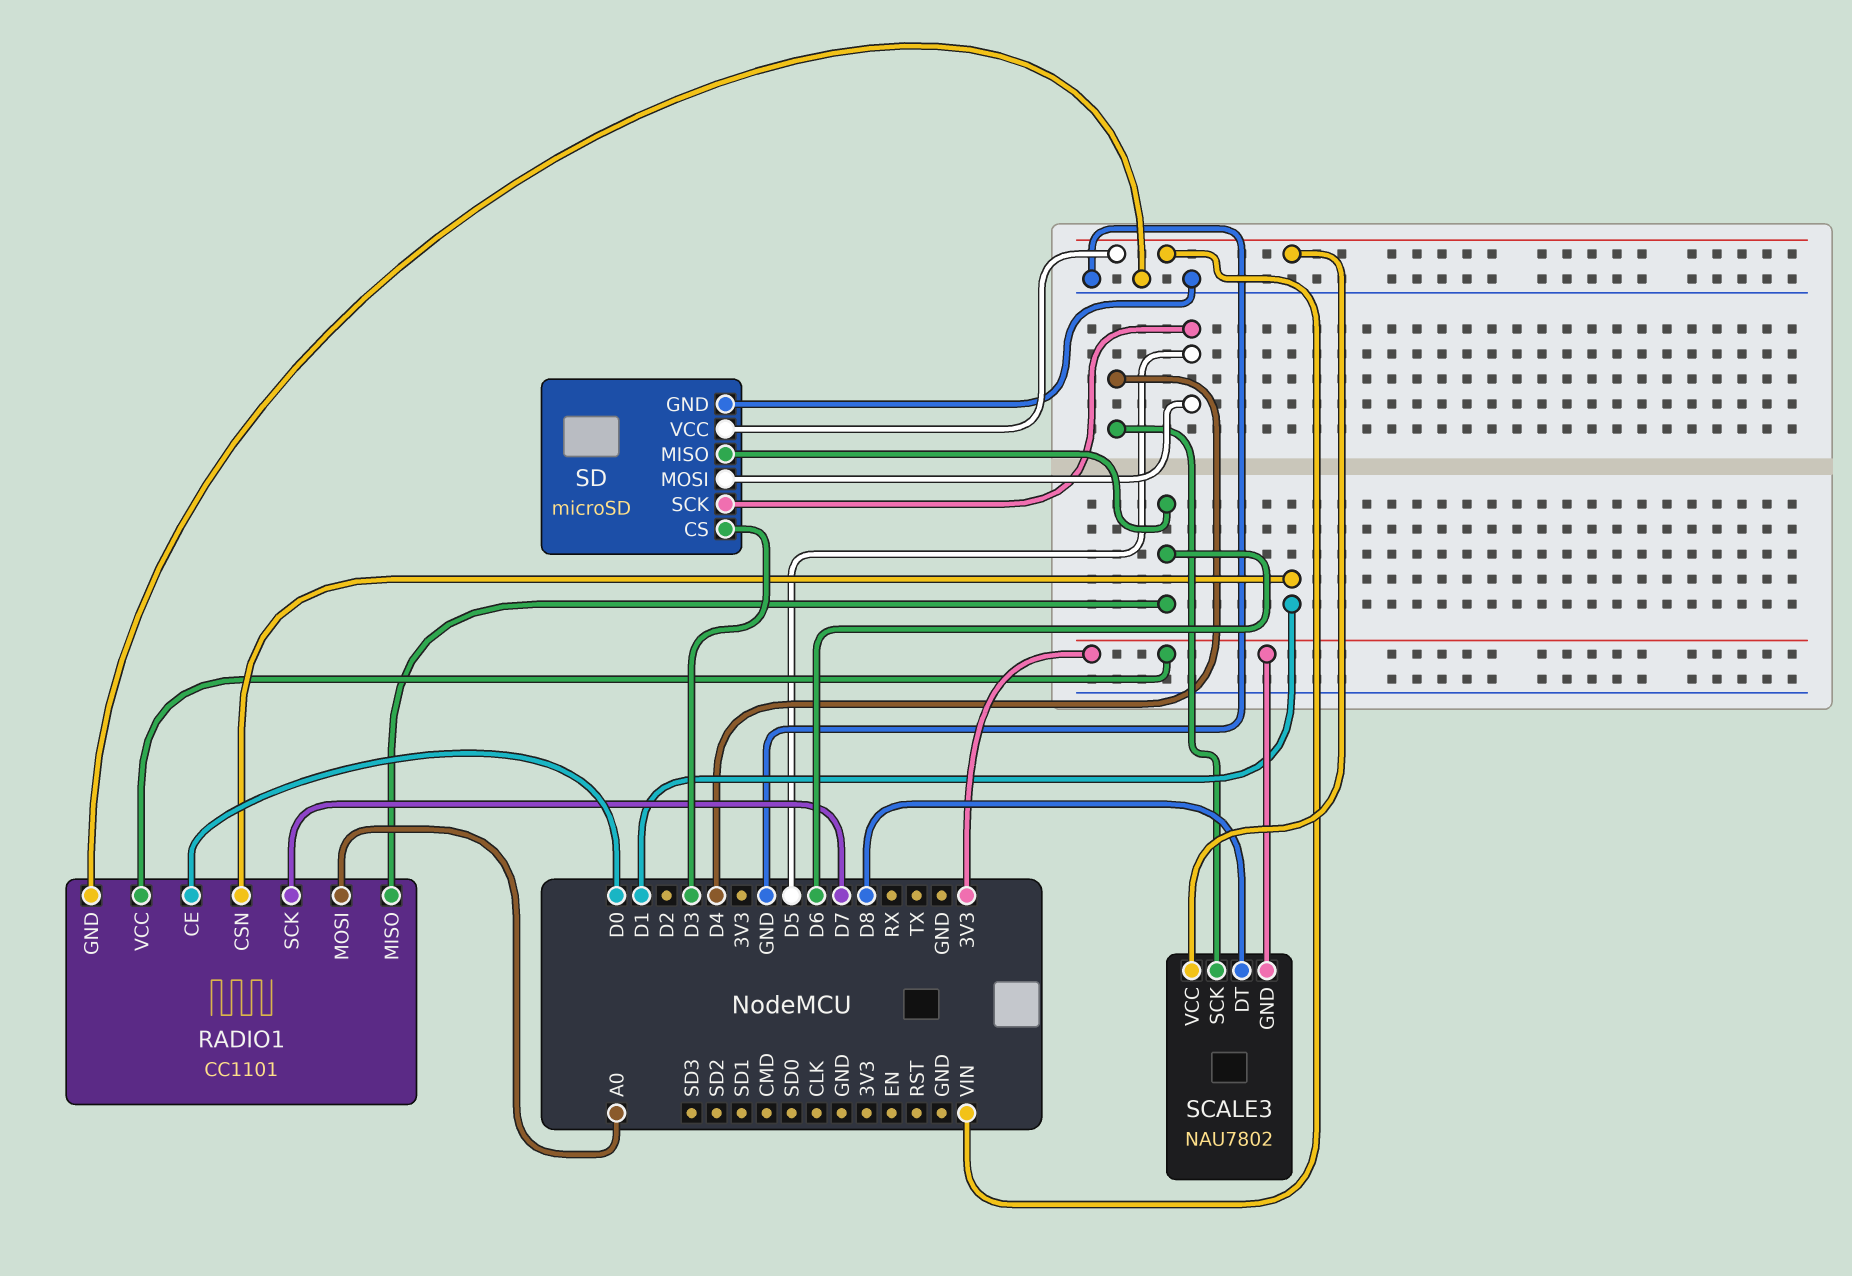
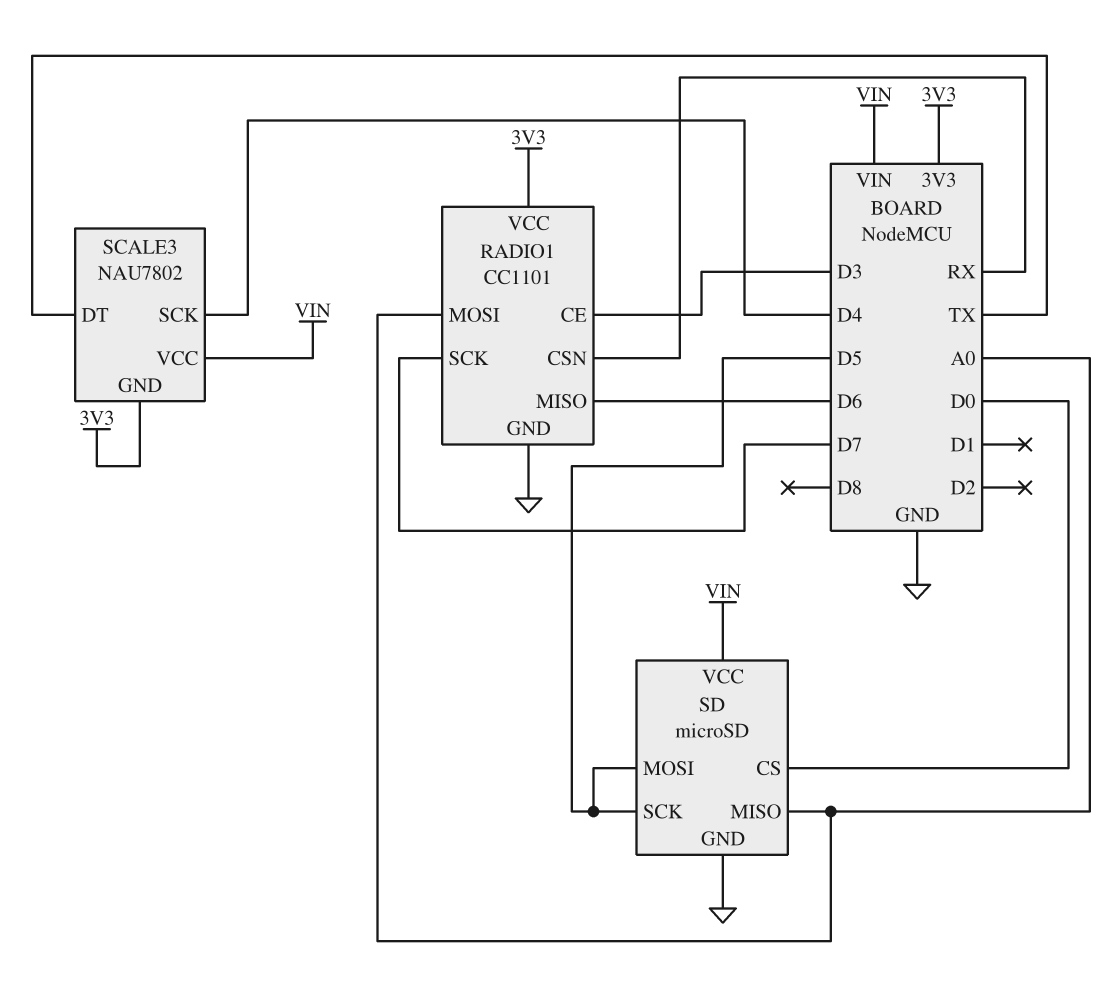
RADIO1 pin CE: D0 -> D3
RADIO1 pin CSN: D1 -> RX
SCALE3 pin DT: D8 -> TX
SD pin CS: D3 -> D0
SD pin MISO: D6 -> A0

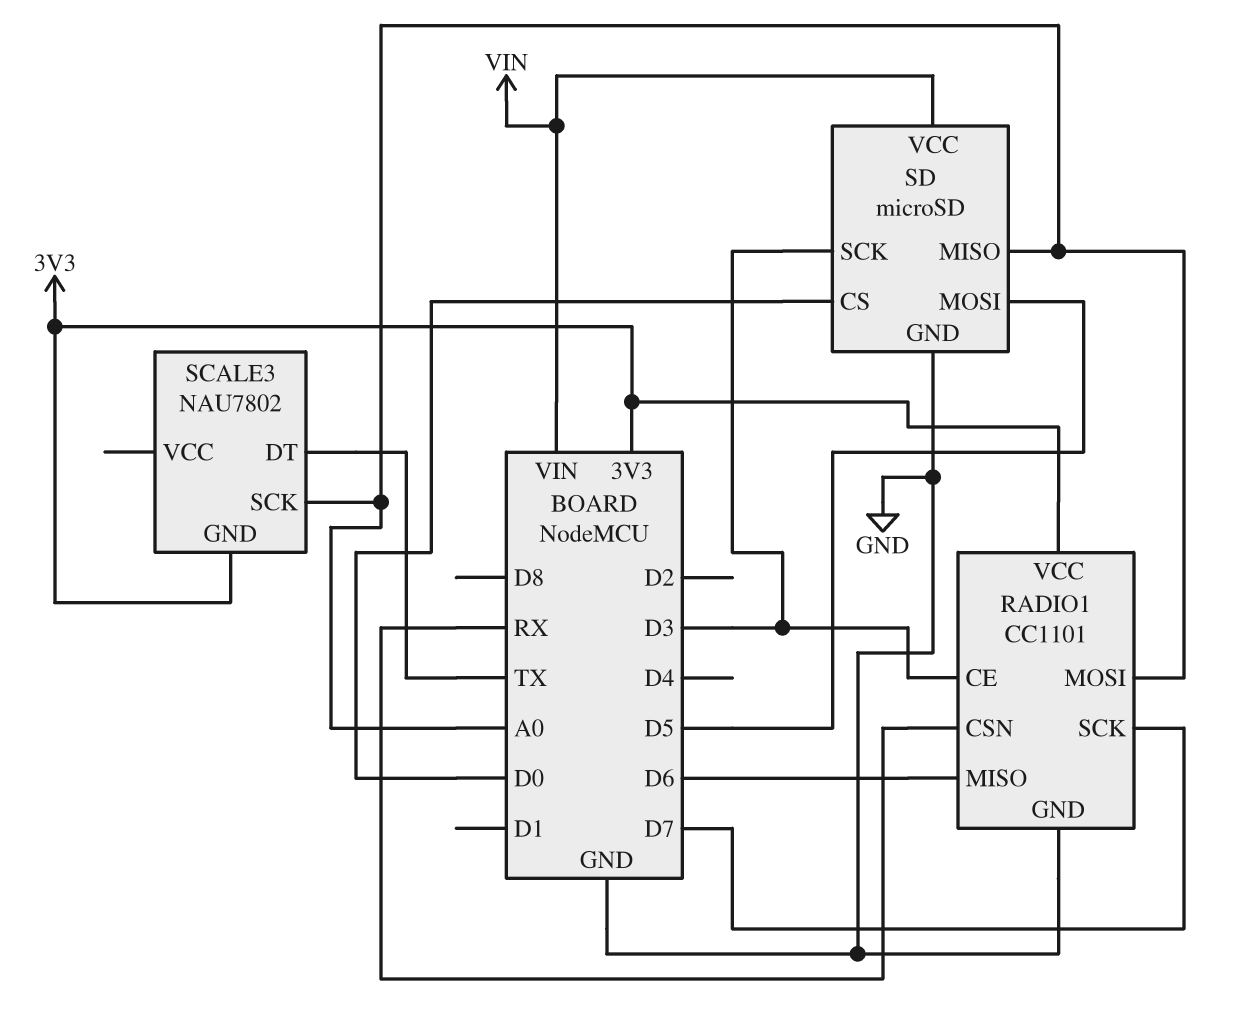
SCALE3 pin SCK: D4 -> A0
SCALE3 pin VCC: VIN -> none
SD pin SCK: D5 -> D3

